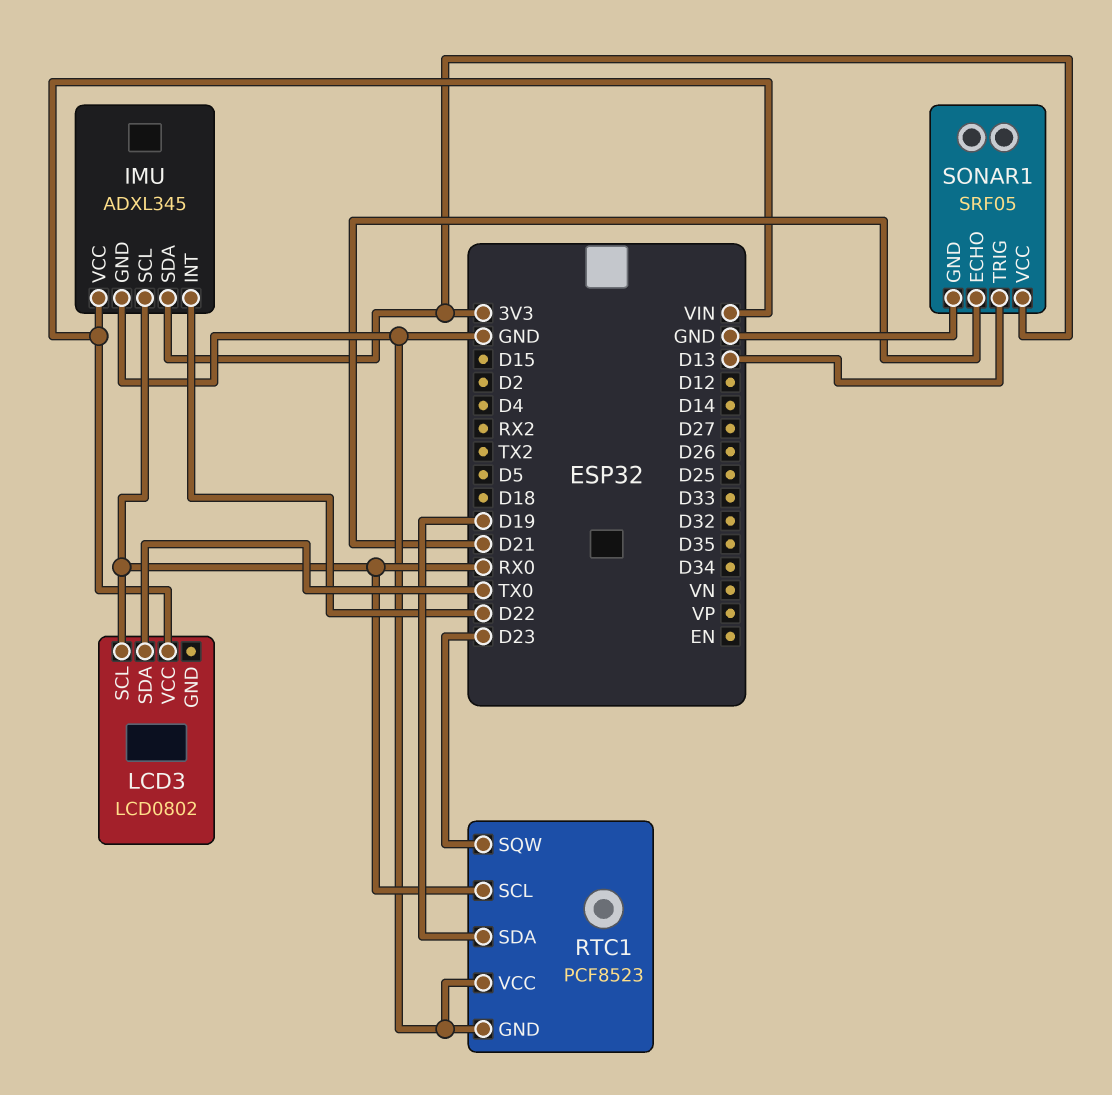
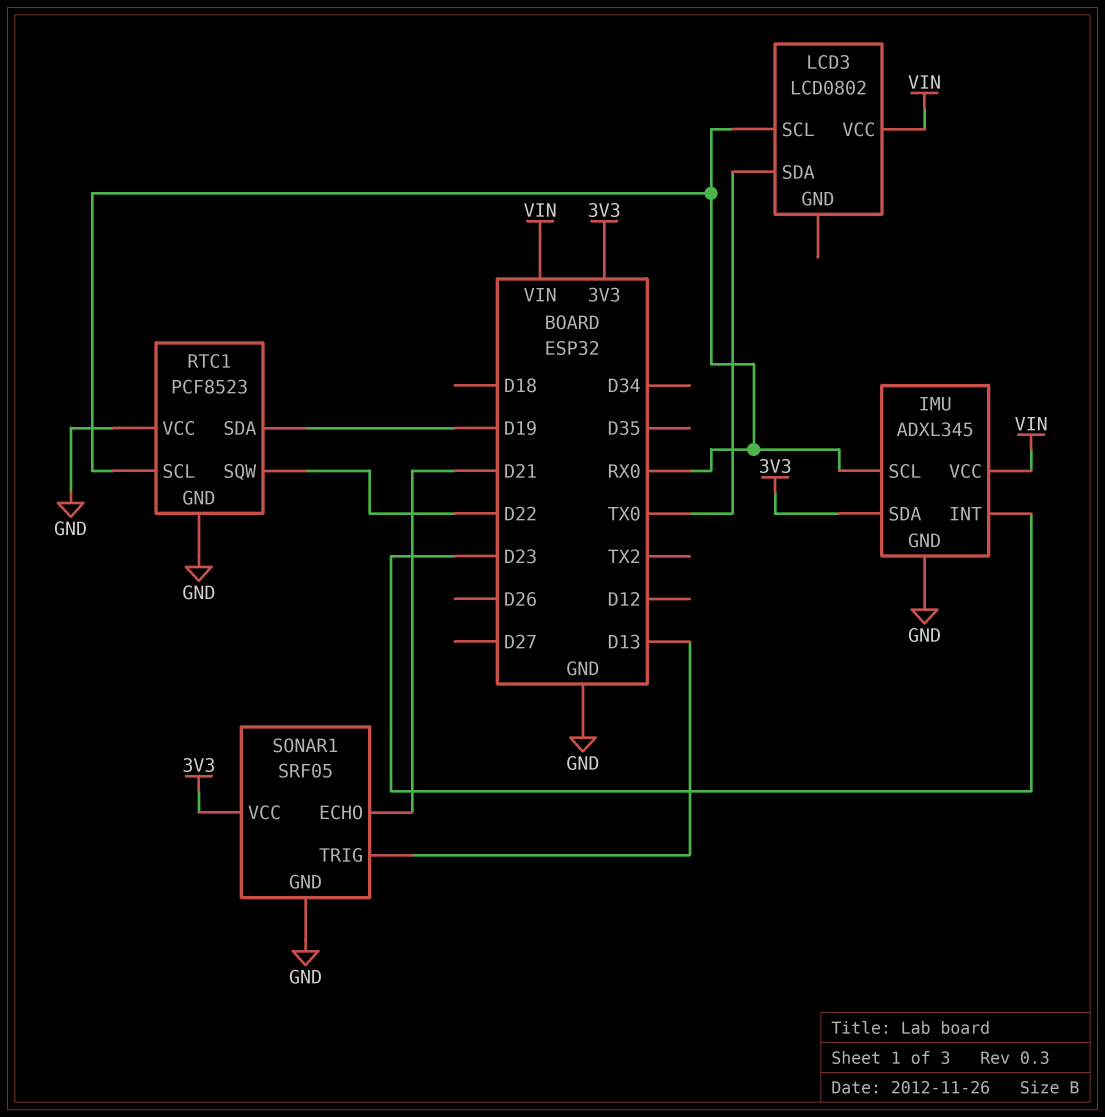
IMU pin INT: D22 -> D23
RTC1 pin SQW: D23 -> D22

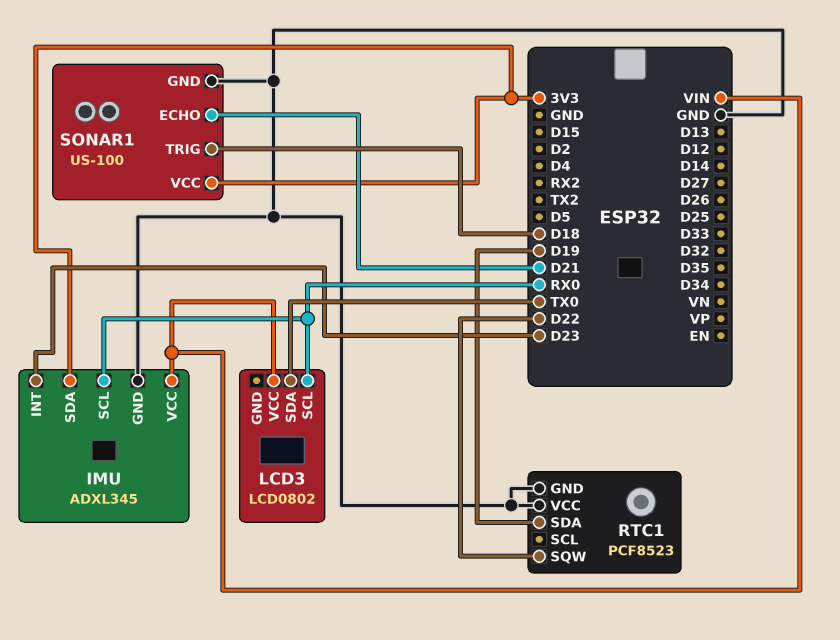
RTC1 pin SCL: RX0 -> none
SONAR1: SRF05 -> US-100
SONAR1 pin TRIG: D13 -> D18

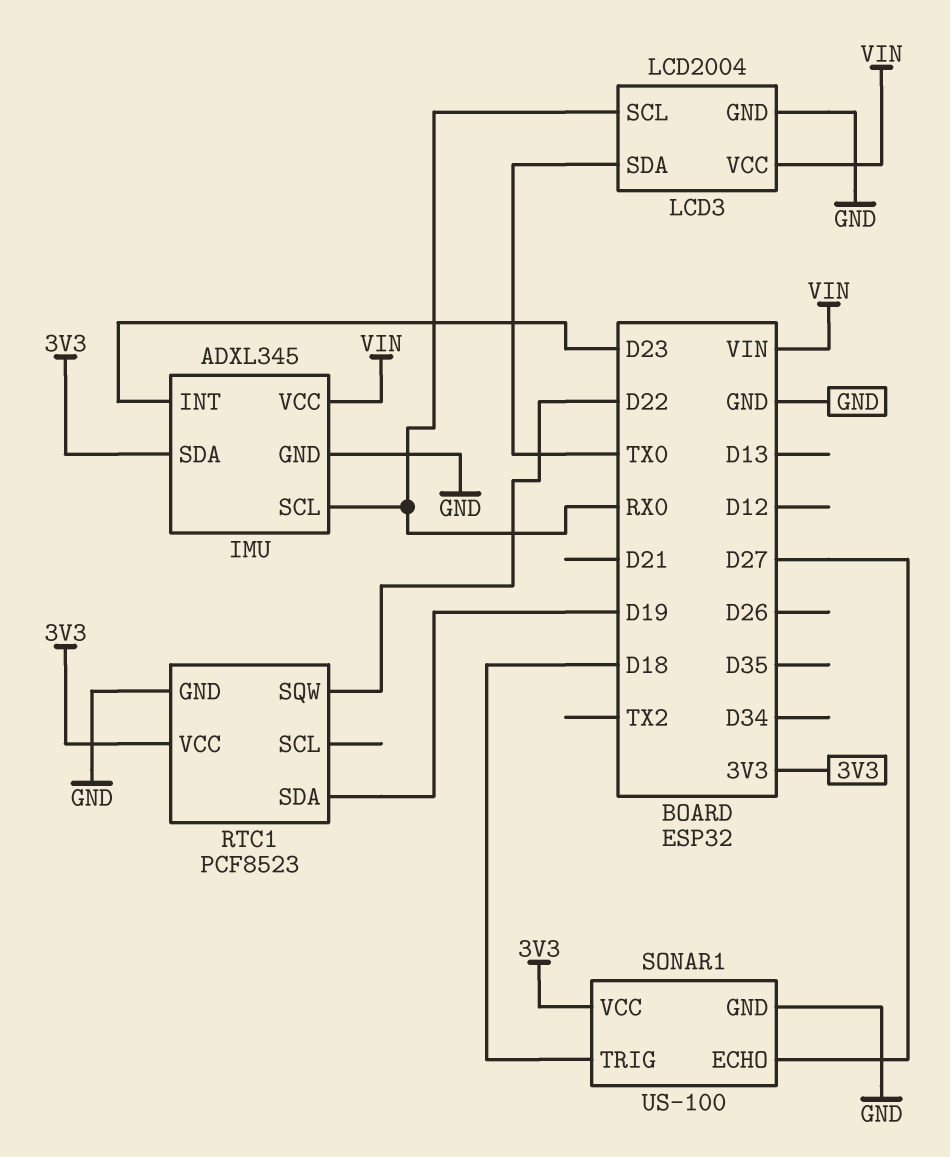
LCD3: LCD0802 -> LCD2004
LCD3 pin GND: none -> GND
RTC1 pin VCC: GND -> 3V3
SONAR1 pin ECHO: D21 -> D27

